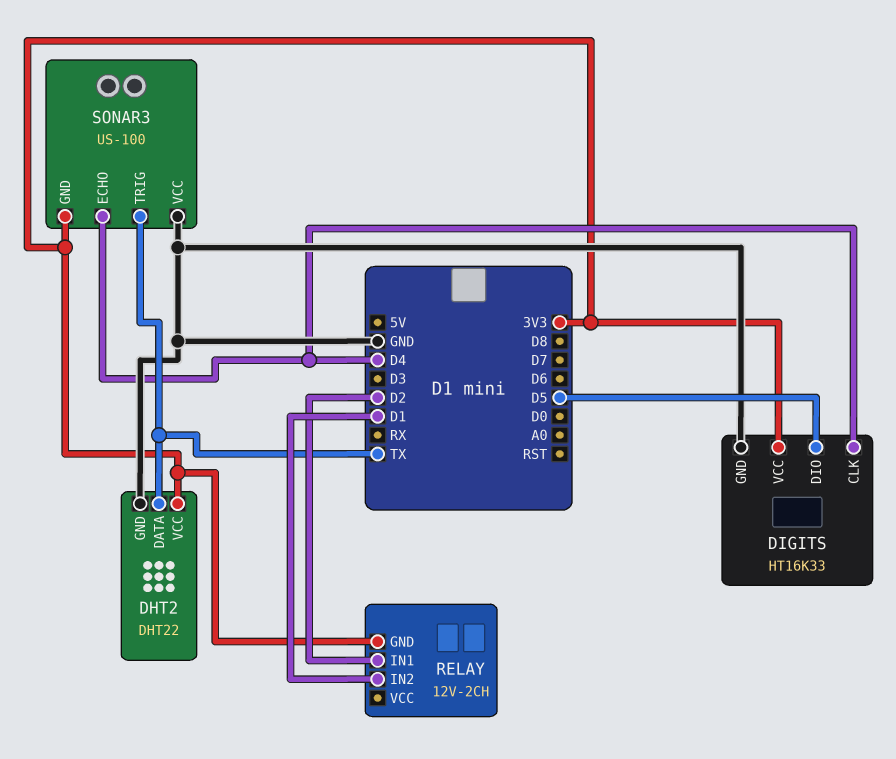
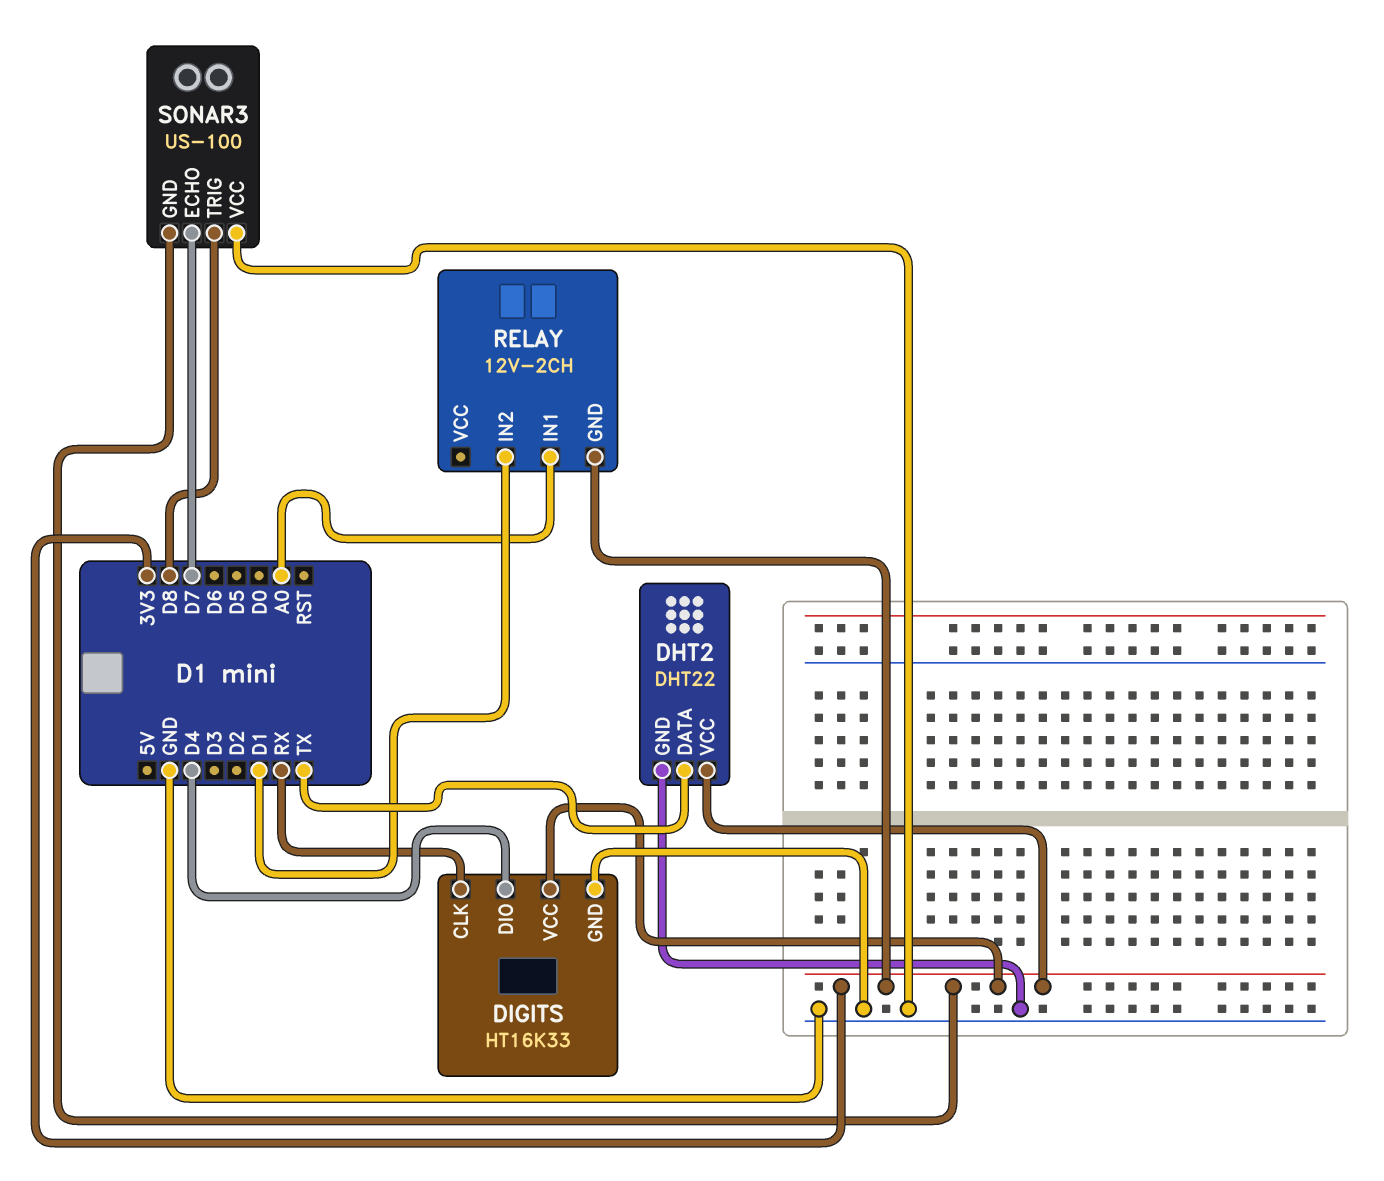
DIGITS pin CLK: D4 -> RX
DIGITS pin DIO: D5 -> D4
RELAY pin IN1: D2 -> A0
SONAR3 pin ECHO: D4 -> D7
SONAR3 pin TRIG: TX -> D8

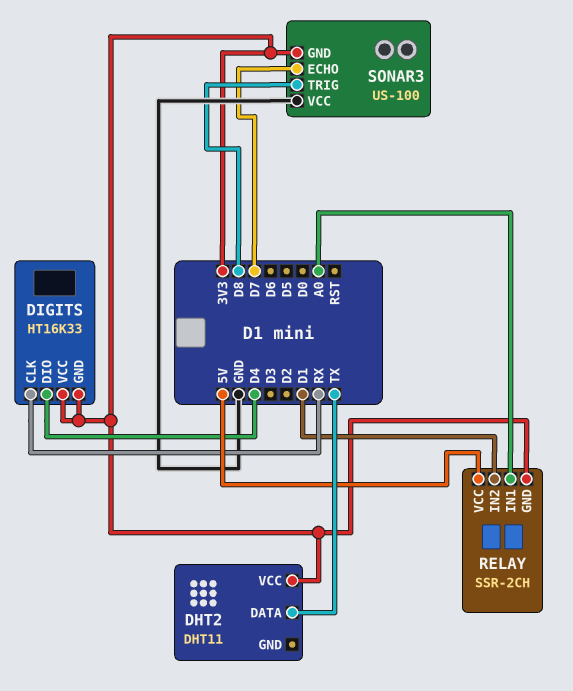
DHT2: DHT22 -> DHT11
DHT2 pin GND: GND -> none
DIGITS pin GND: GND -> 3V3
RELAY: 12V-2CH -> SSR-2CH
RELAY pin VCC: none -> 5V

